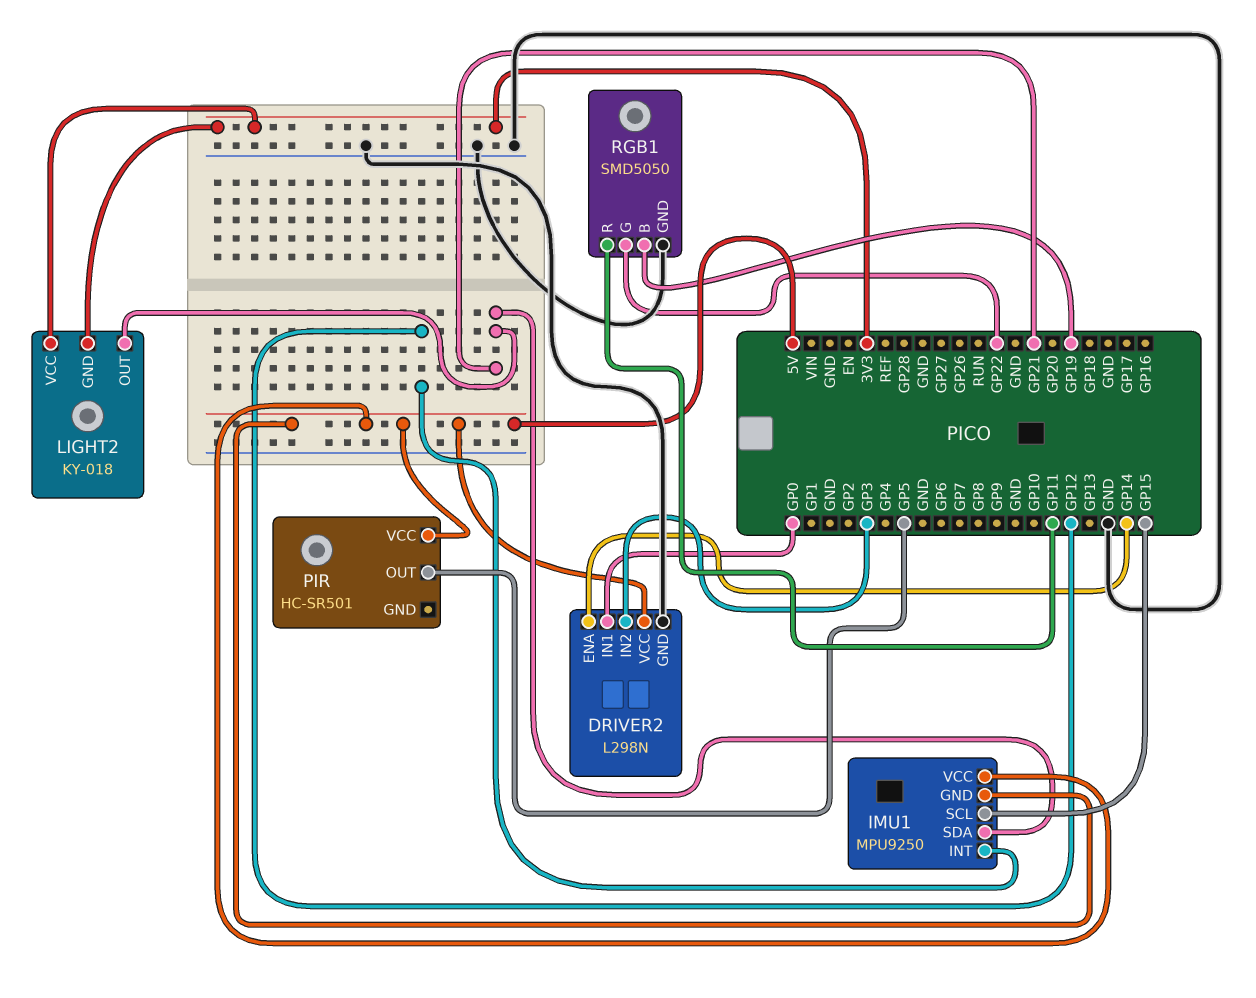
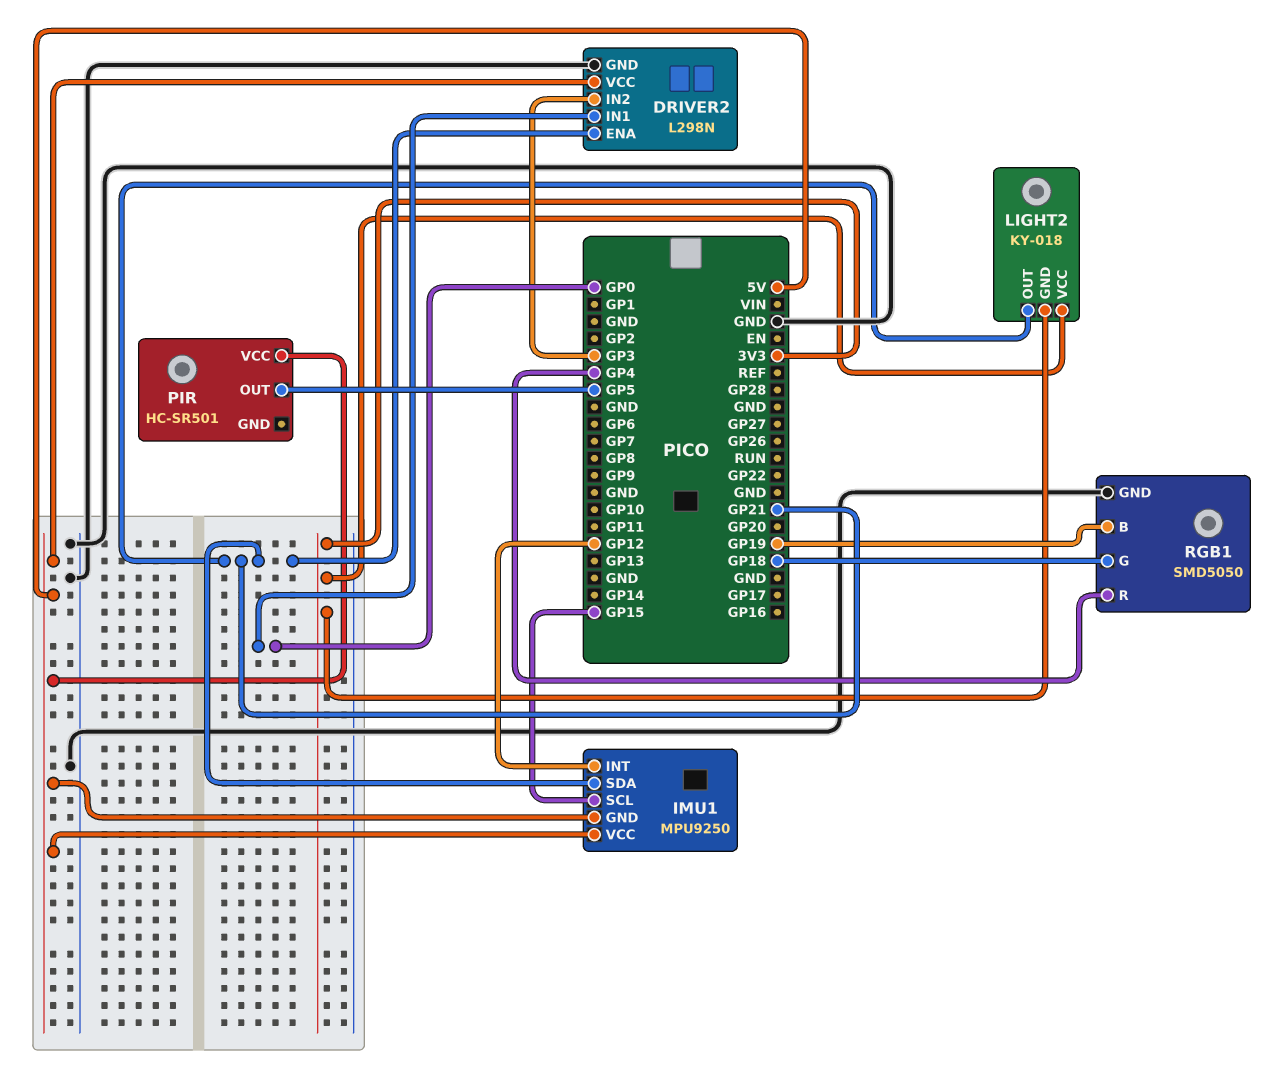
DRIVER2 pin ENA: GP14 -> GP21
RGB1 pin G: GP22 -> GP18
RGB1 pin R: GP11 -> GP4

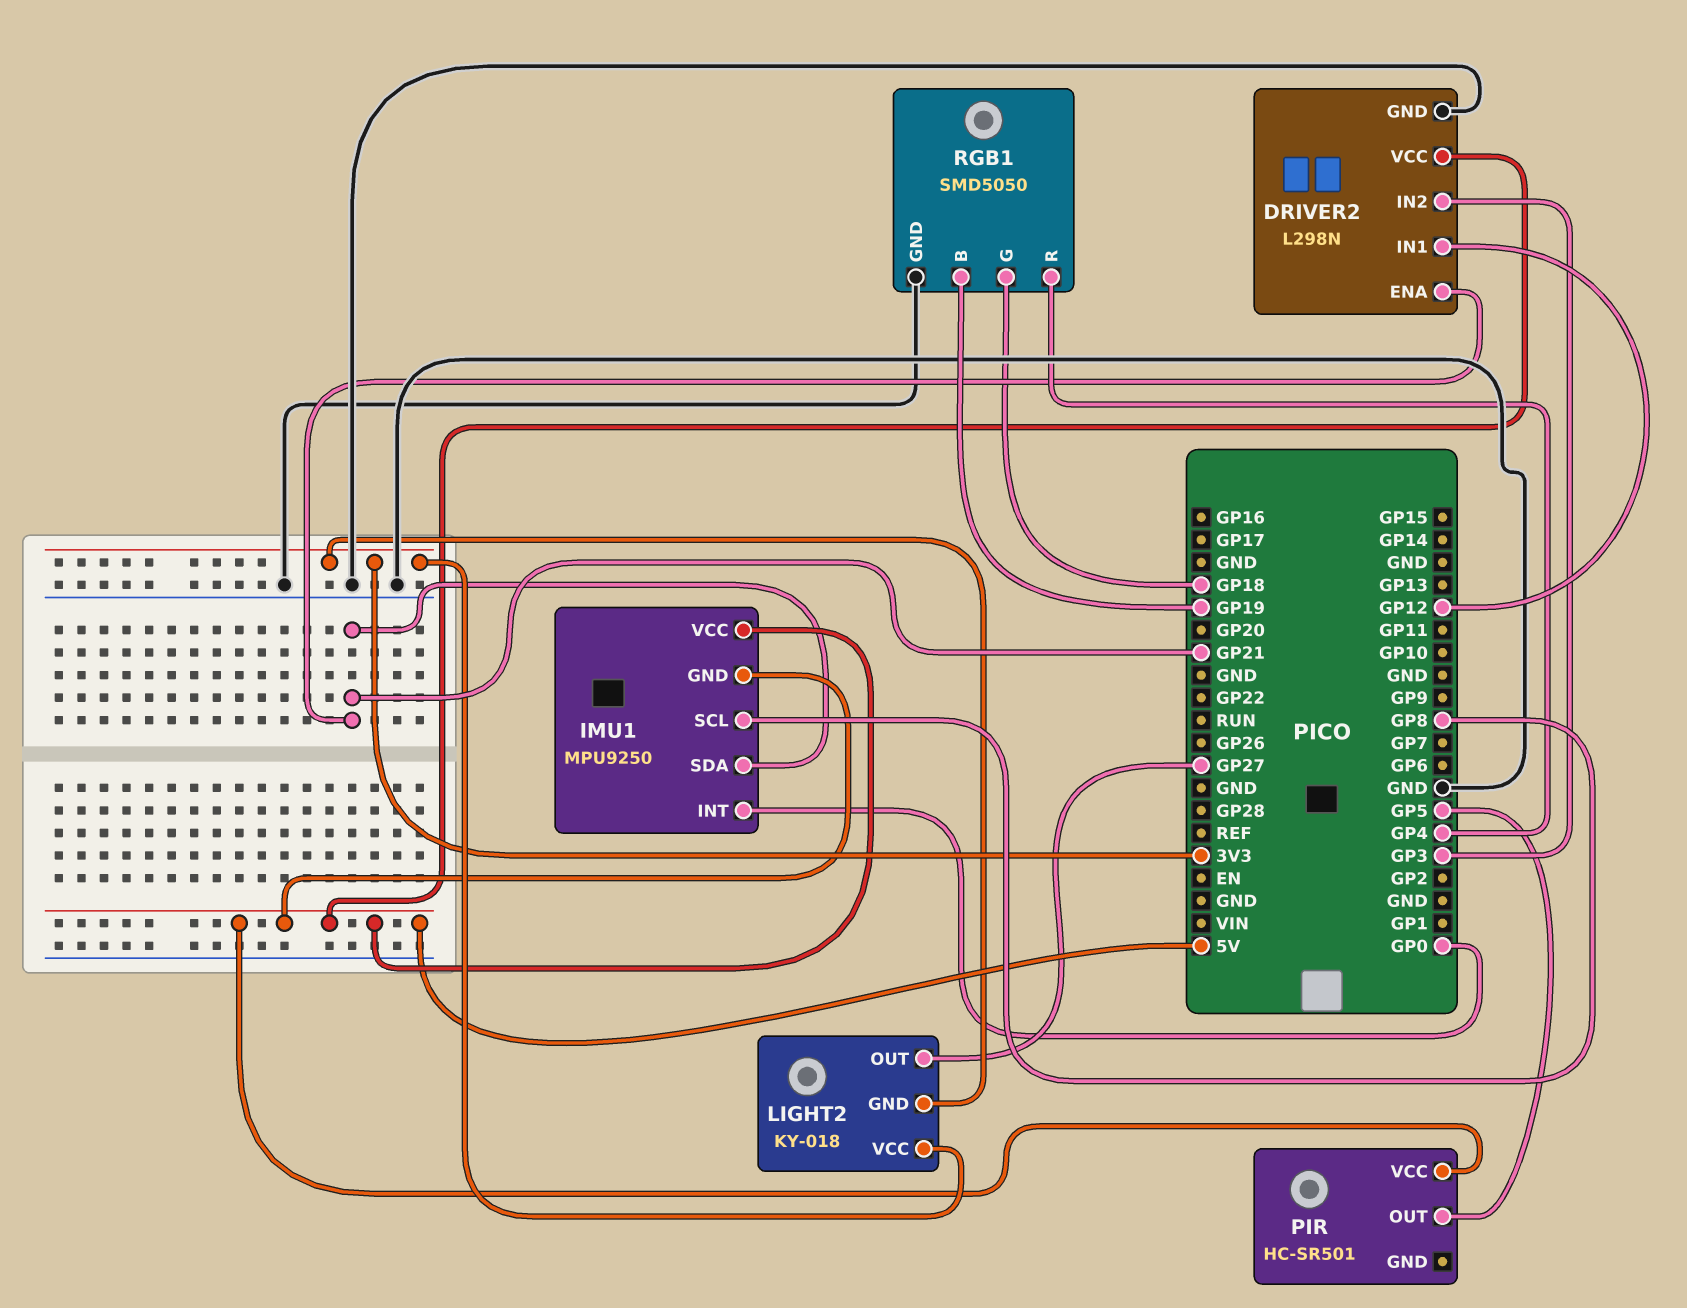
DRIVER2 pin IN1: GP0 -> GP12
IMU1 pin INT: GP12 -> GP0
IMU1 pin SCL: GP15 -> GP8
LIGHT2 pin OUT: GP21 -> GP27

